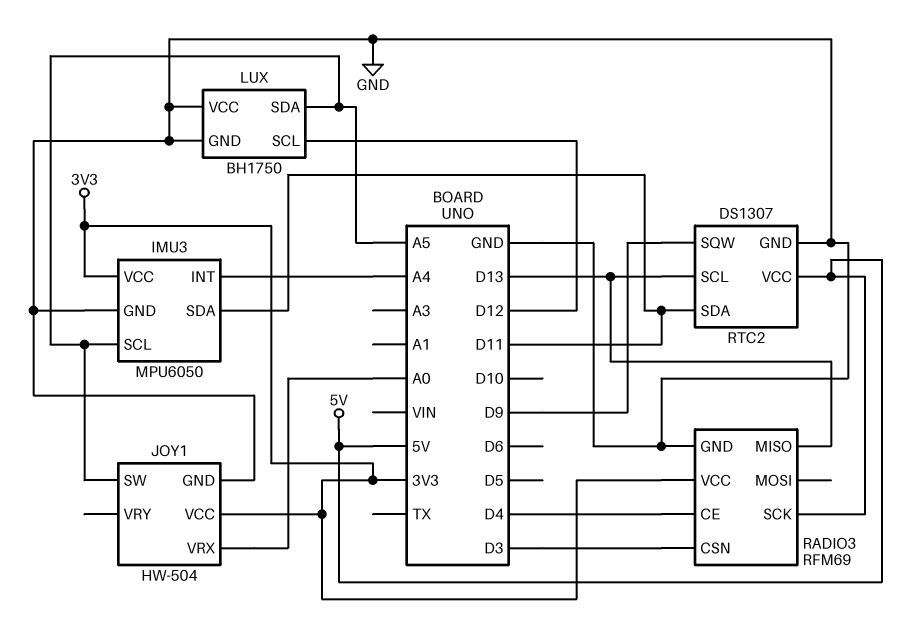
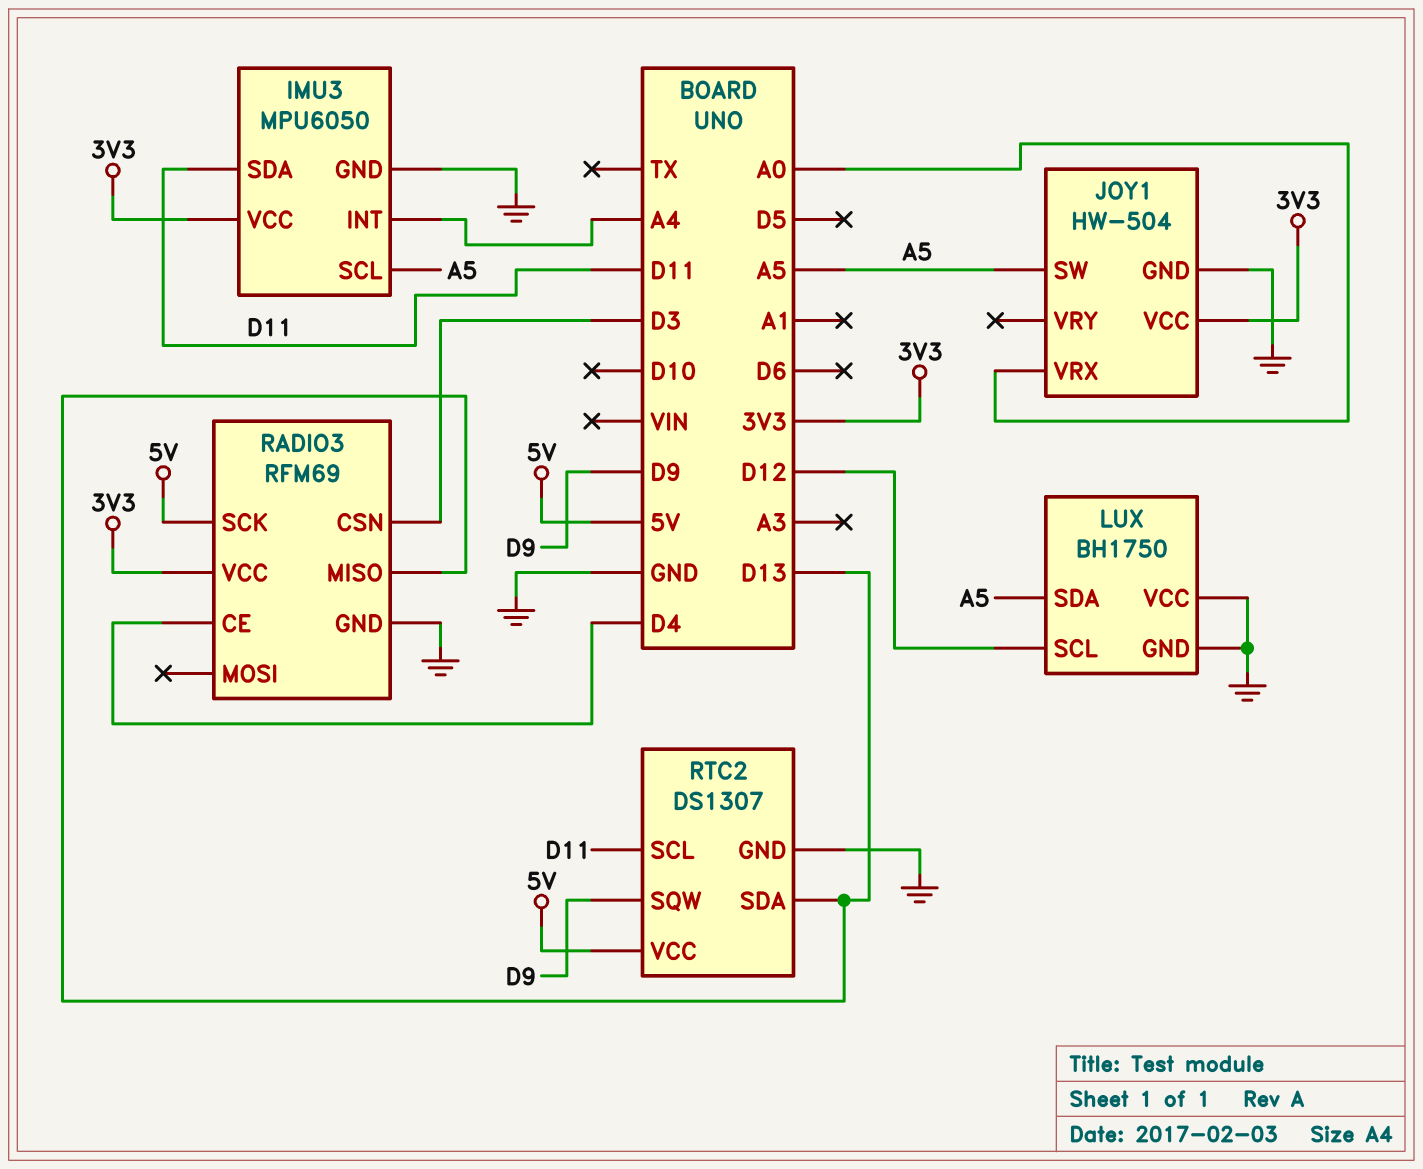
RTC2 pin SCL: D13 -> D11
RTC2 pin SDA: D11 -> D13

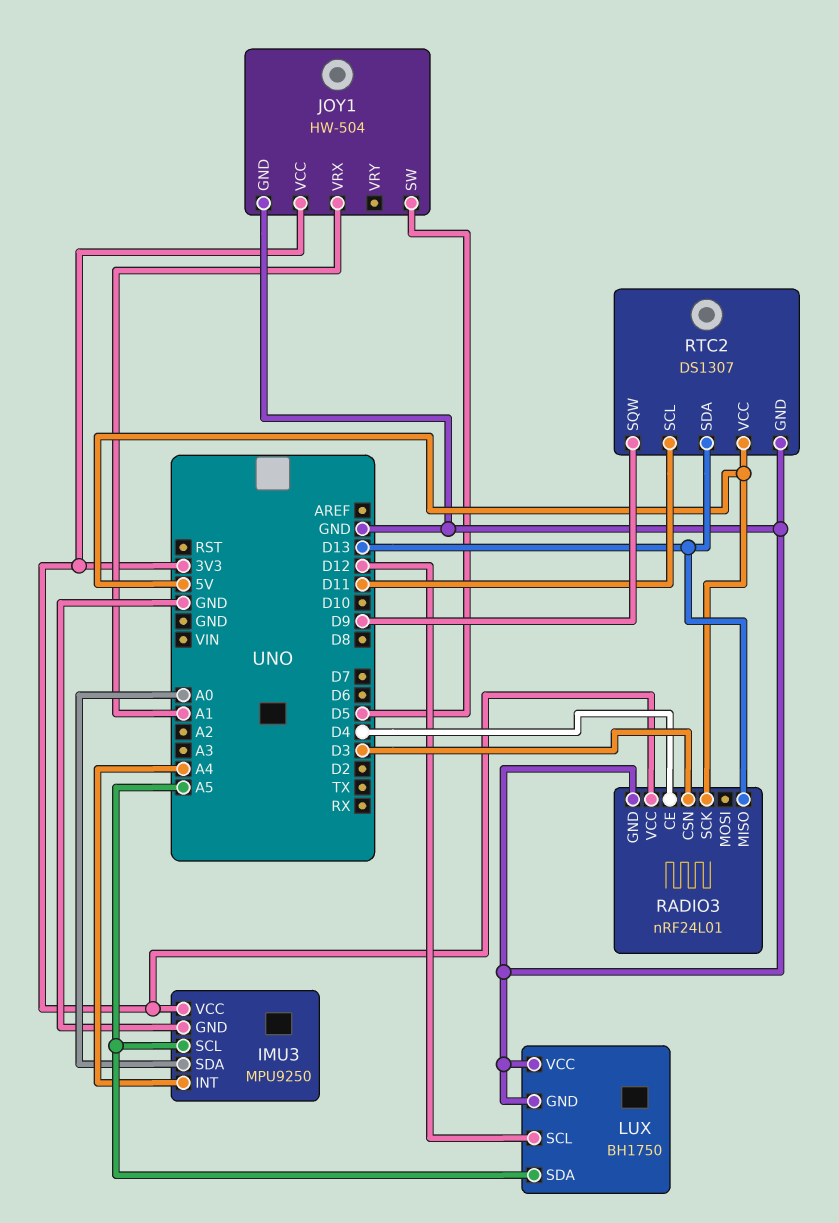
IMU3: MPU6050 -> MPU9250
IMU3 pin SDA: D11 -> A0
JOY1 pin SW: A5 -> D5
JOY1 pin VRX: A0 -> A1
RADIO3: RFM69 -> nRF24L01

